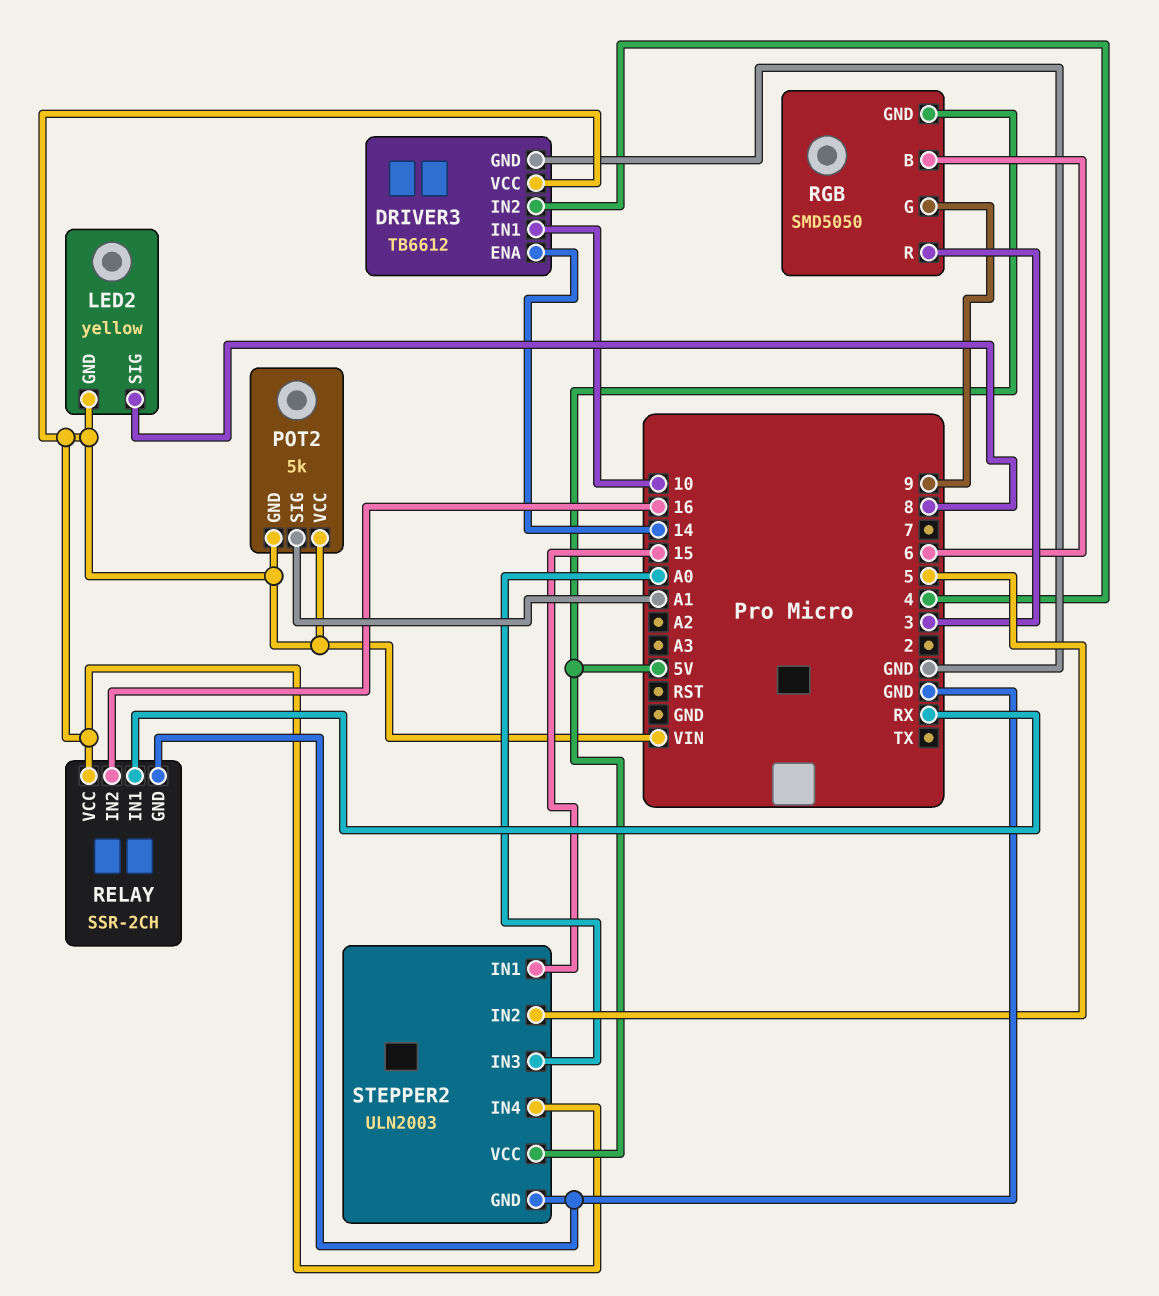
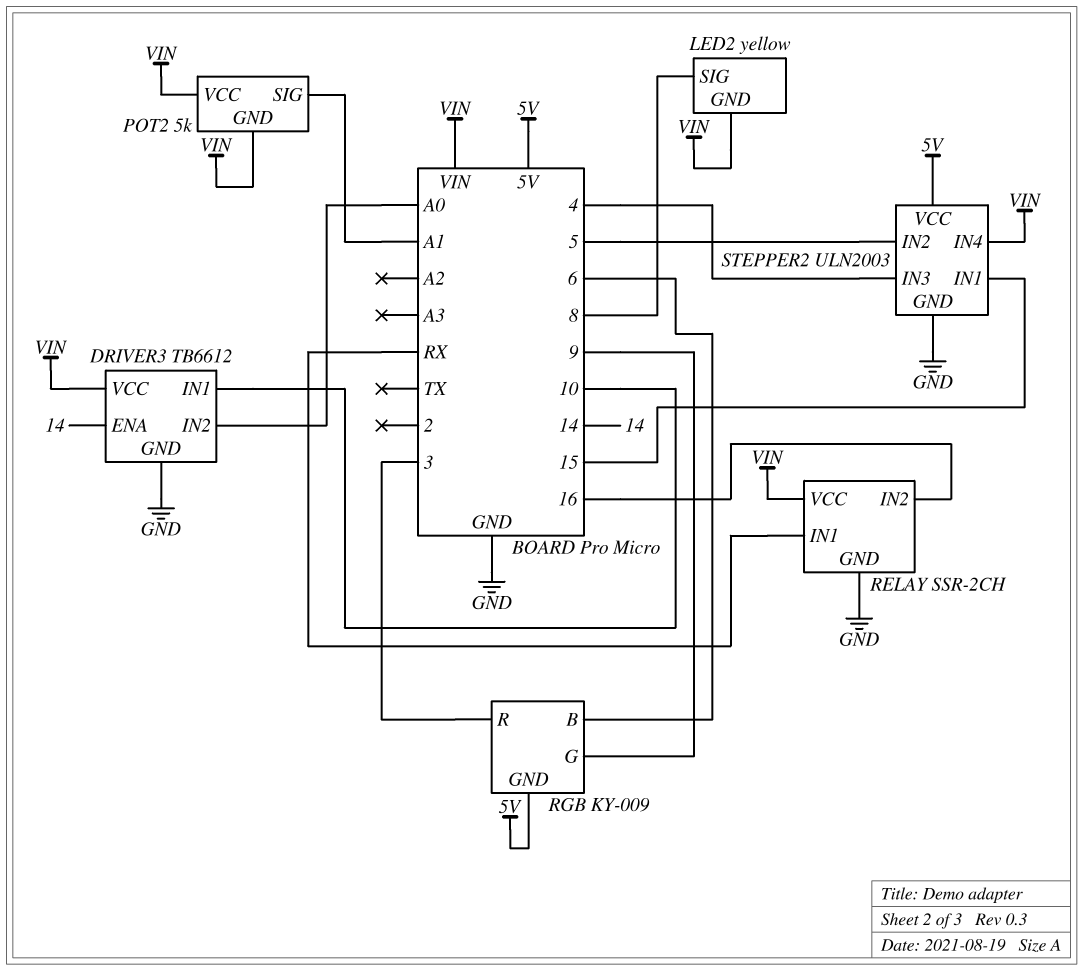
DRIVER3 pin IN2: 4 -> A0
RGB: SMD5050 -> KY-009
STEPPER2 pin IN3: A0 -> 4

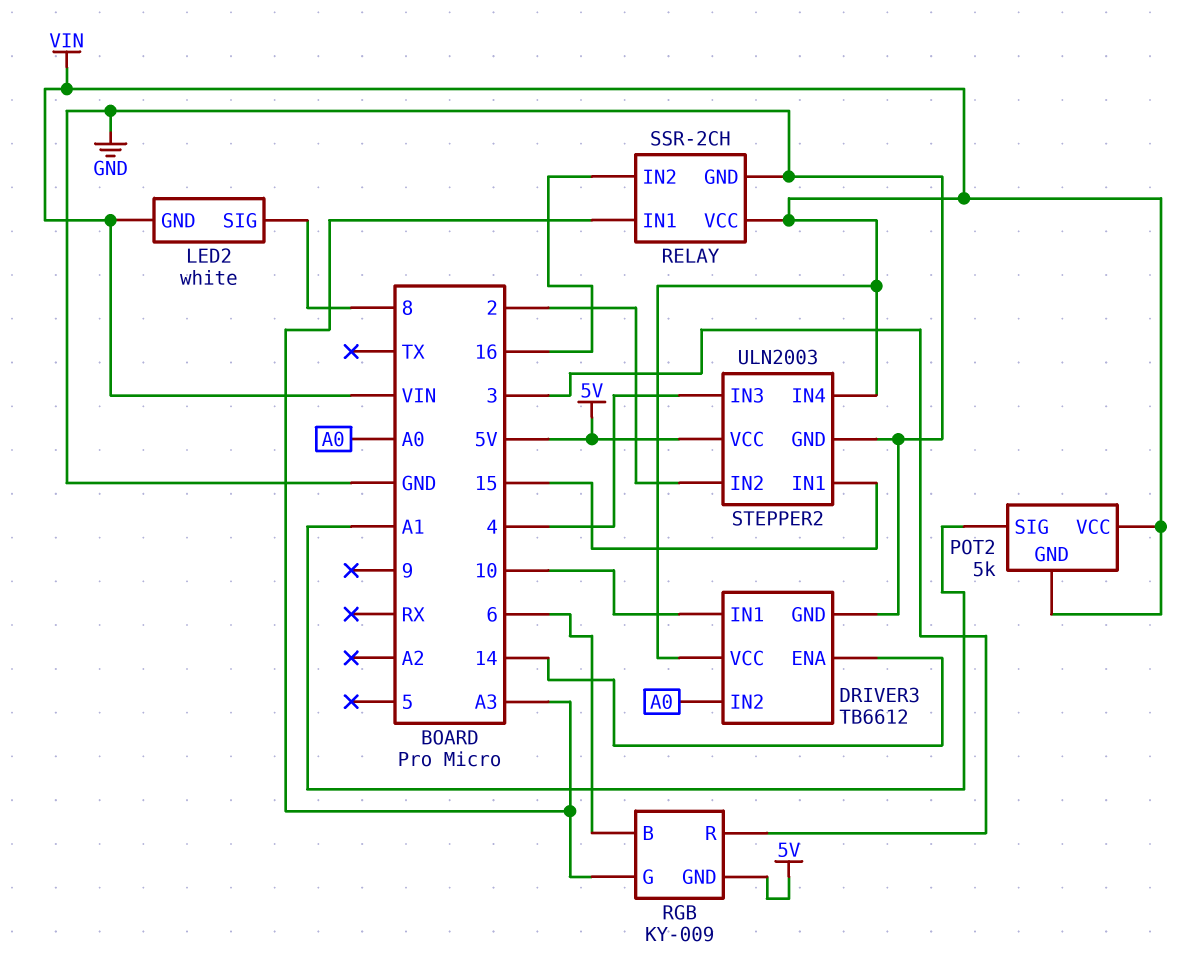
LED2: yellow -> white
RELAY pin IN1: RX -> A3
RGB pin G: 9 -> A3
STEPPER2 pin IN2: 5 -> 2

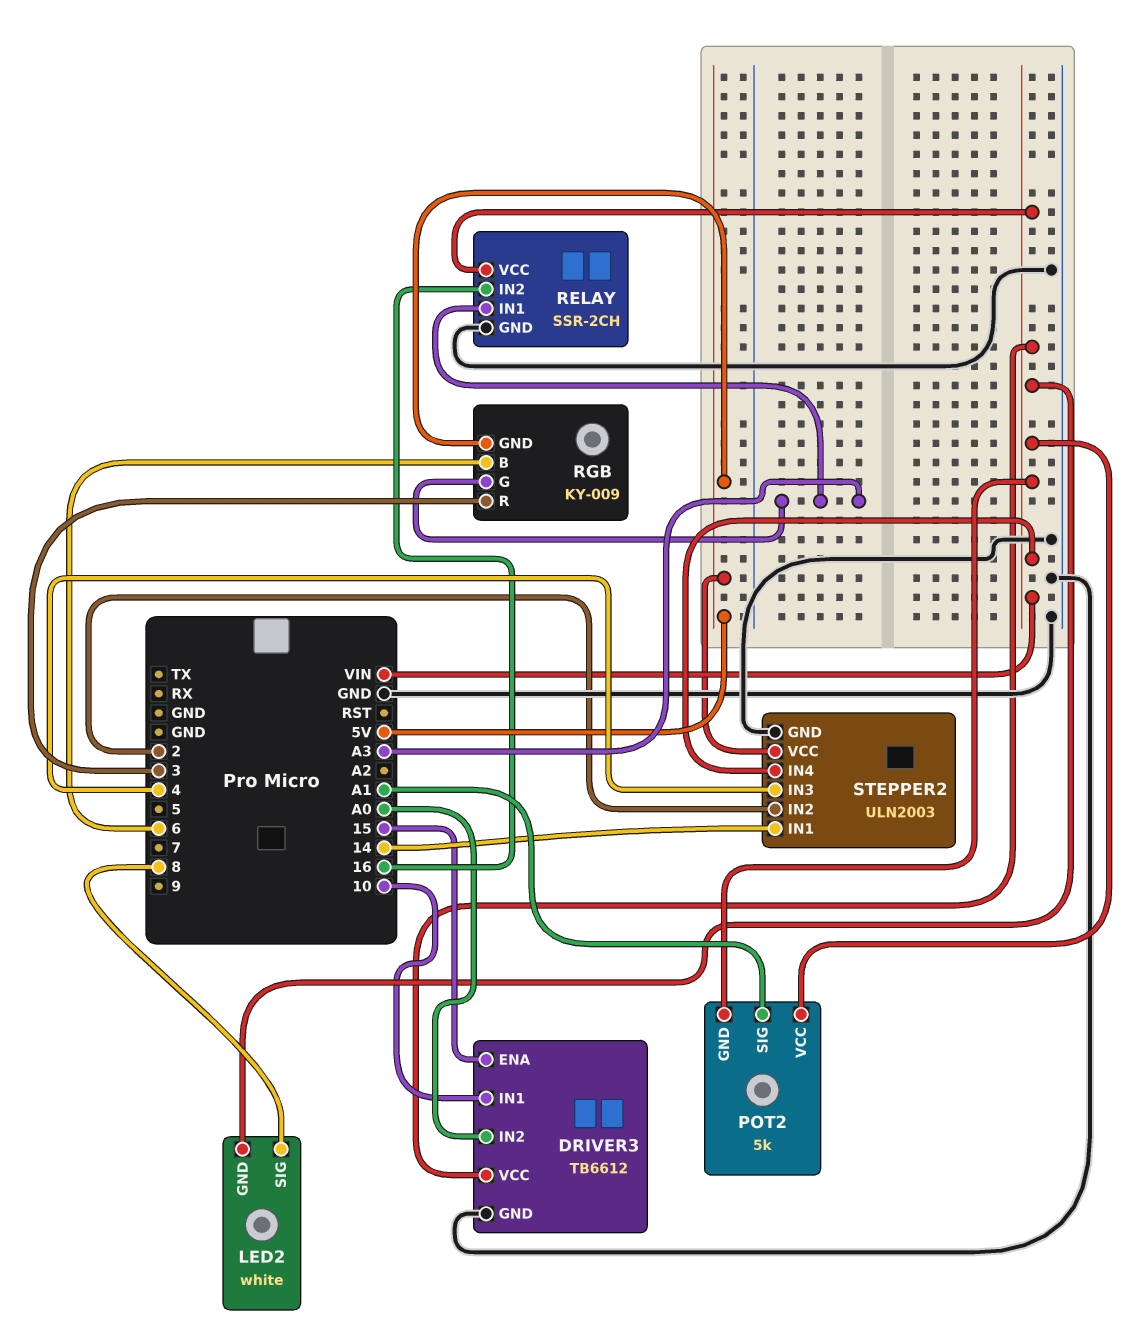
DRIVER3 pin ENA: 14 -> 15
STEPPER2 pin IN1: 15 -> 14

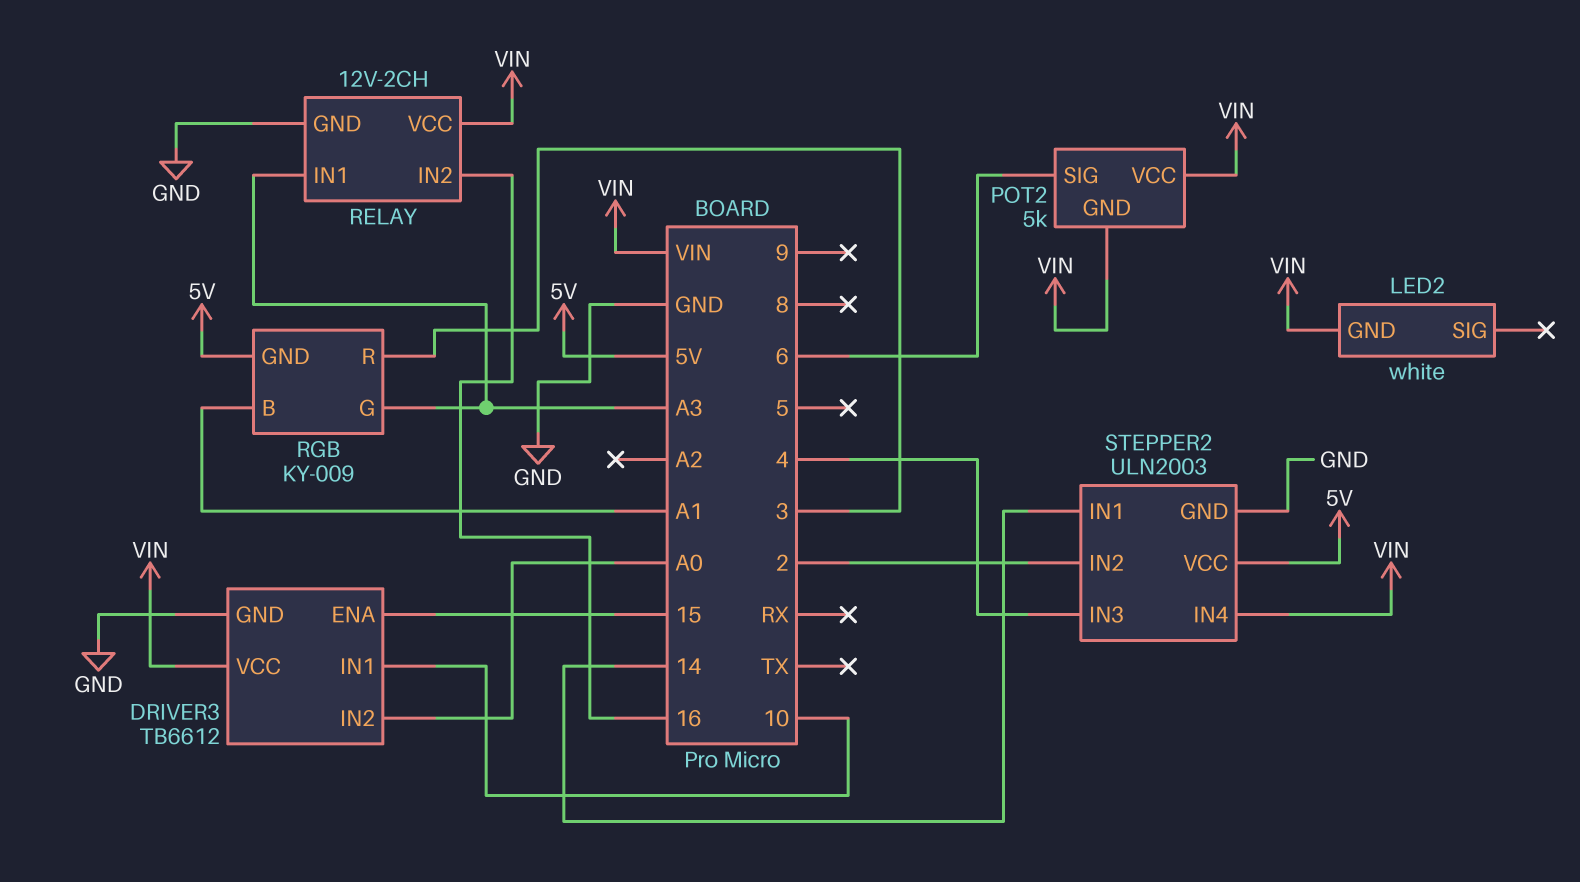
LED2 pin SIG: 8 -> none
POT2 pin SIG: A1 -> 6
RELAY: SSR-2CH -> 12V-2CH
RGB pin B: 6 -> A1

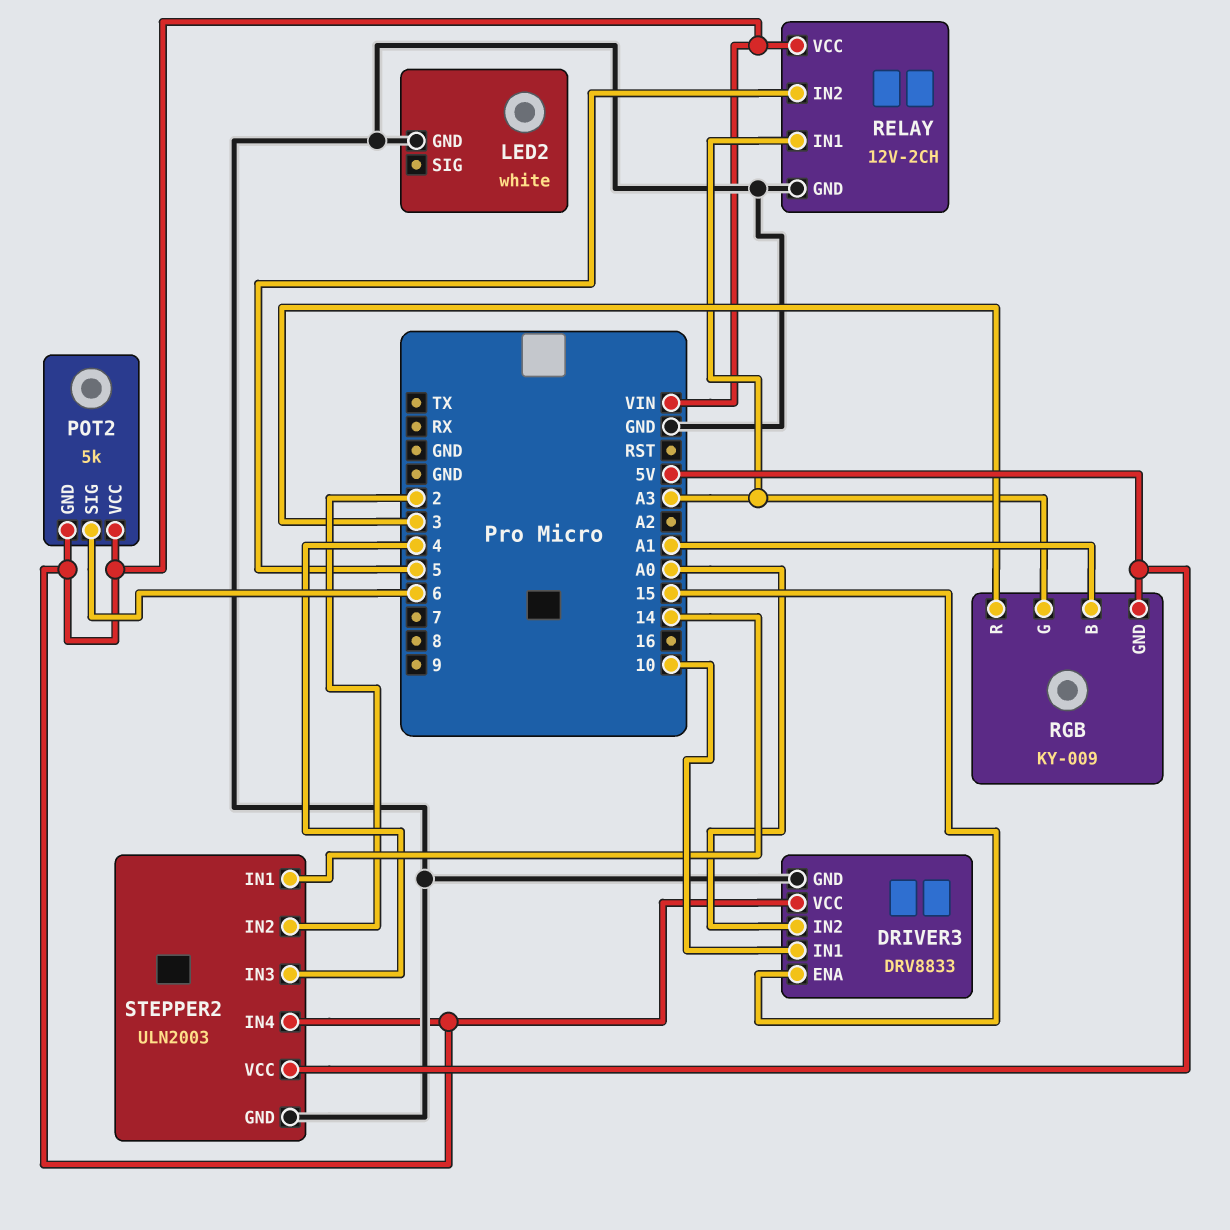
DRIVER3: TB6612 -> DRV8833
LED2 pin GND: VIN -> GND
RELAY pin IN2: 16 -> 5

